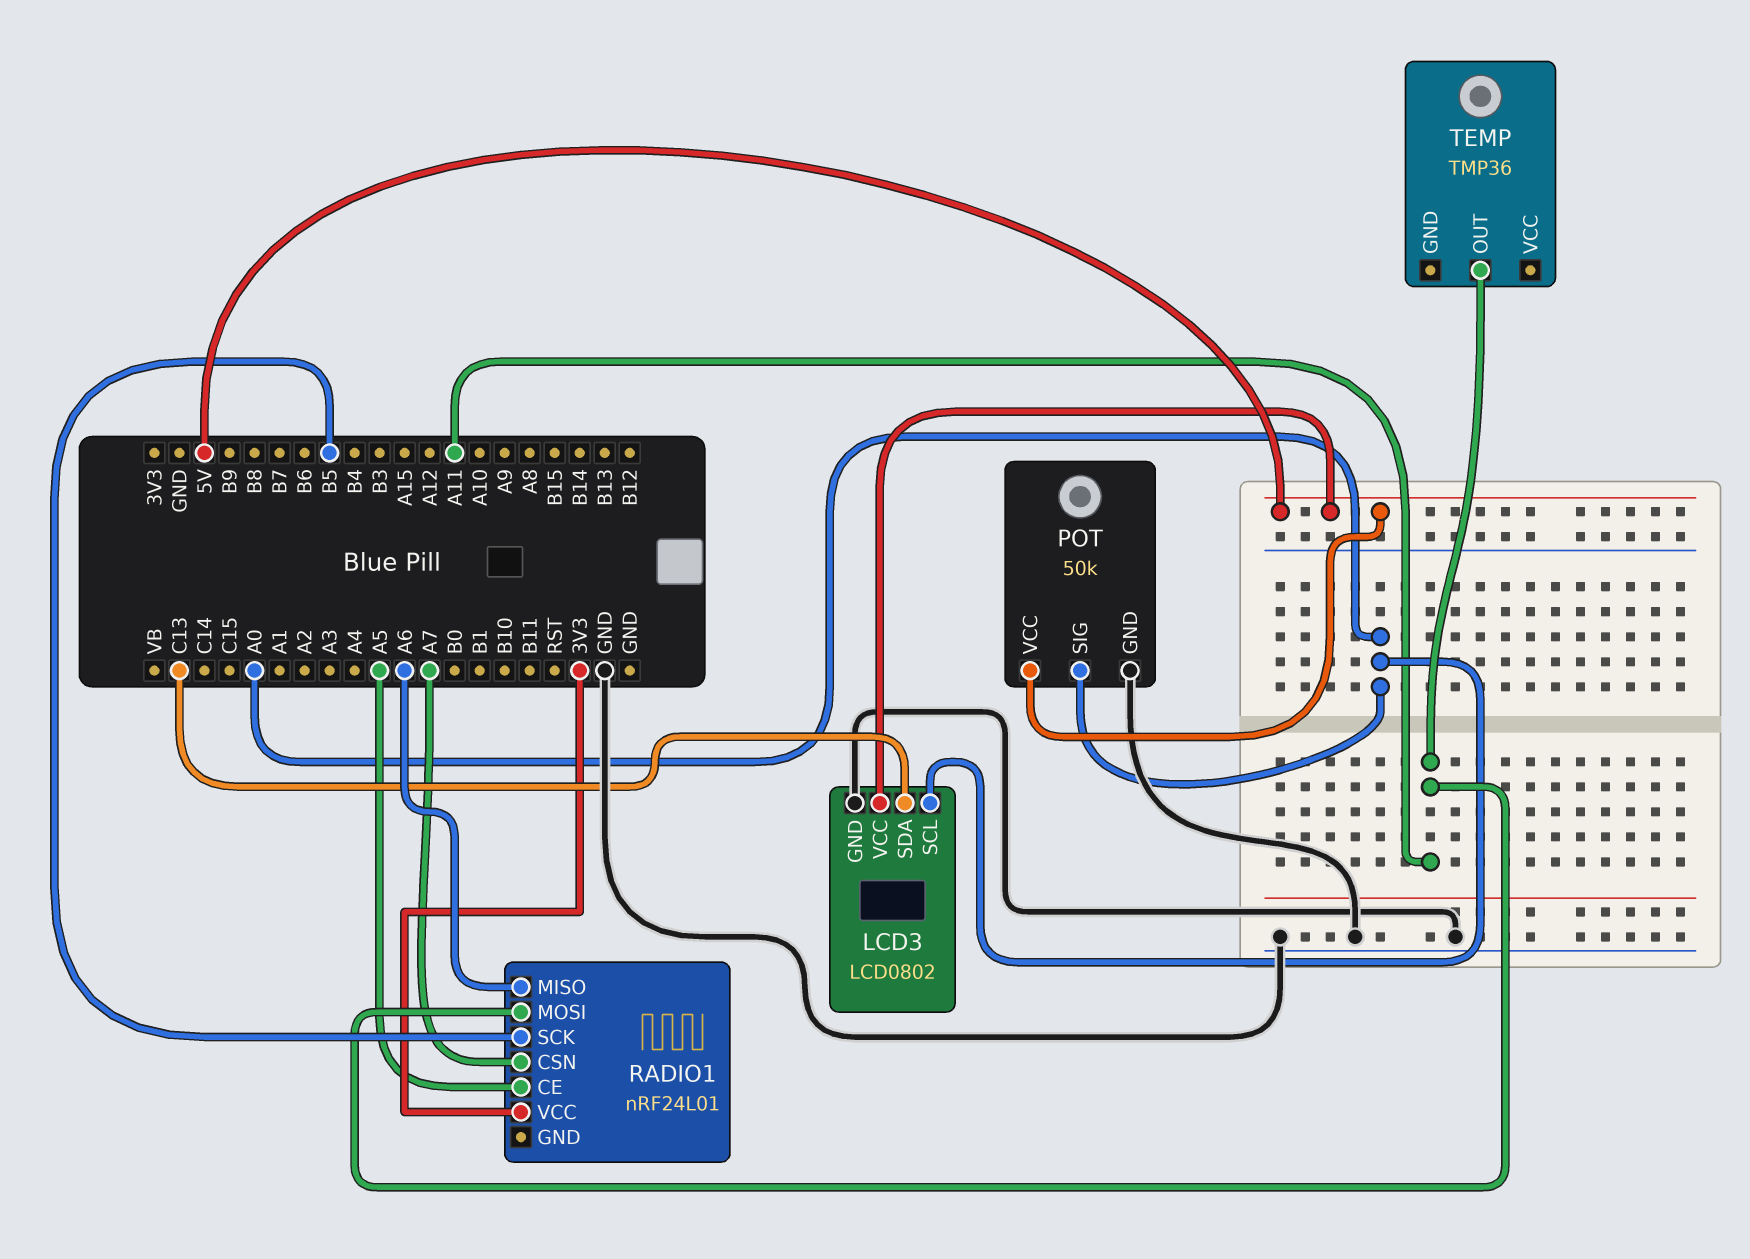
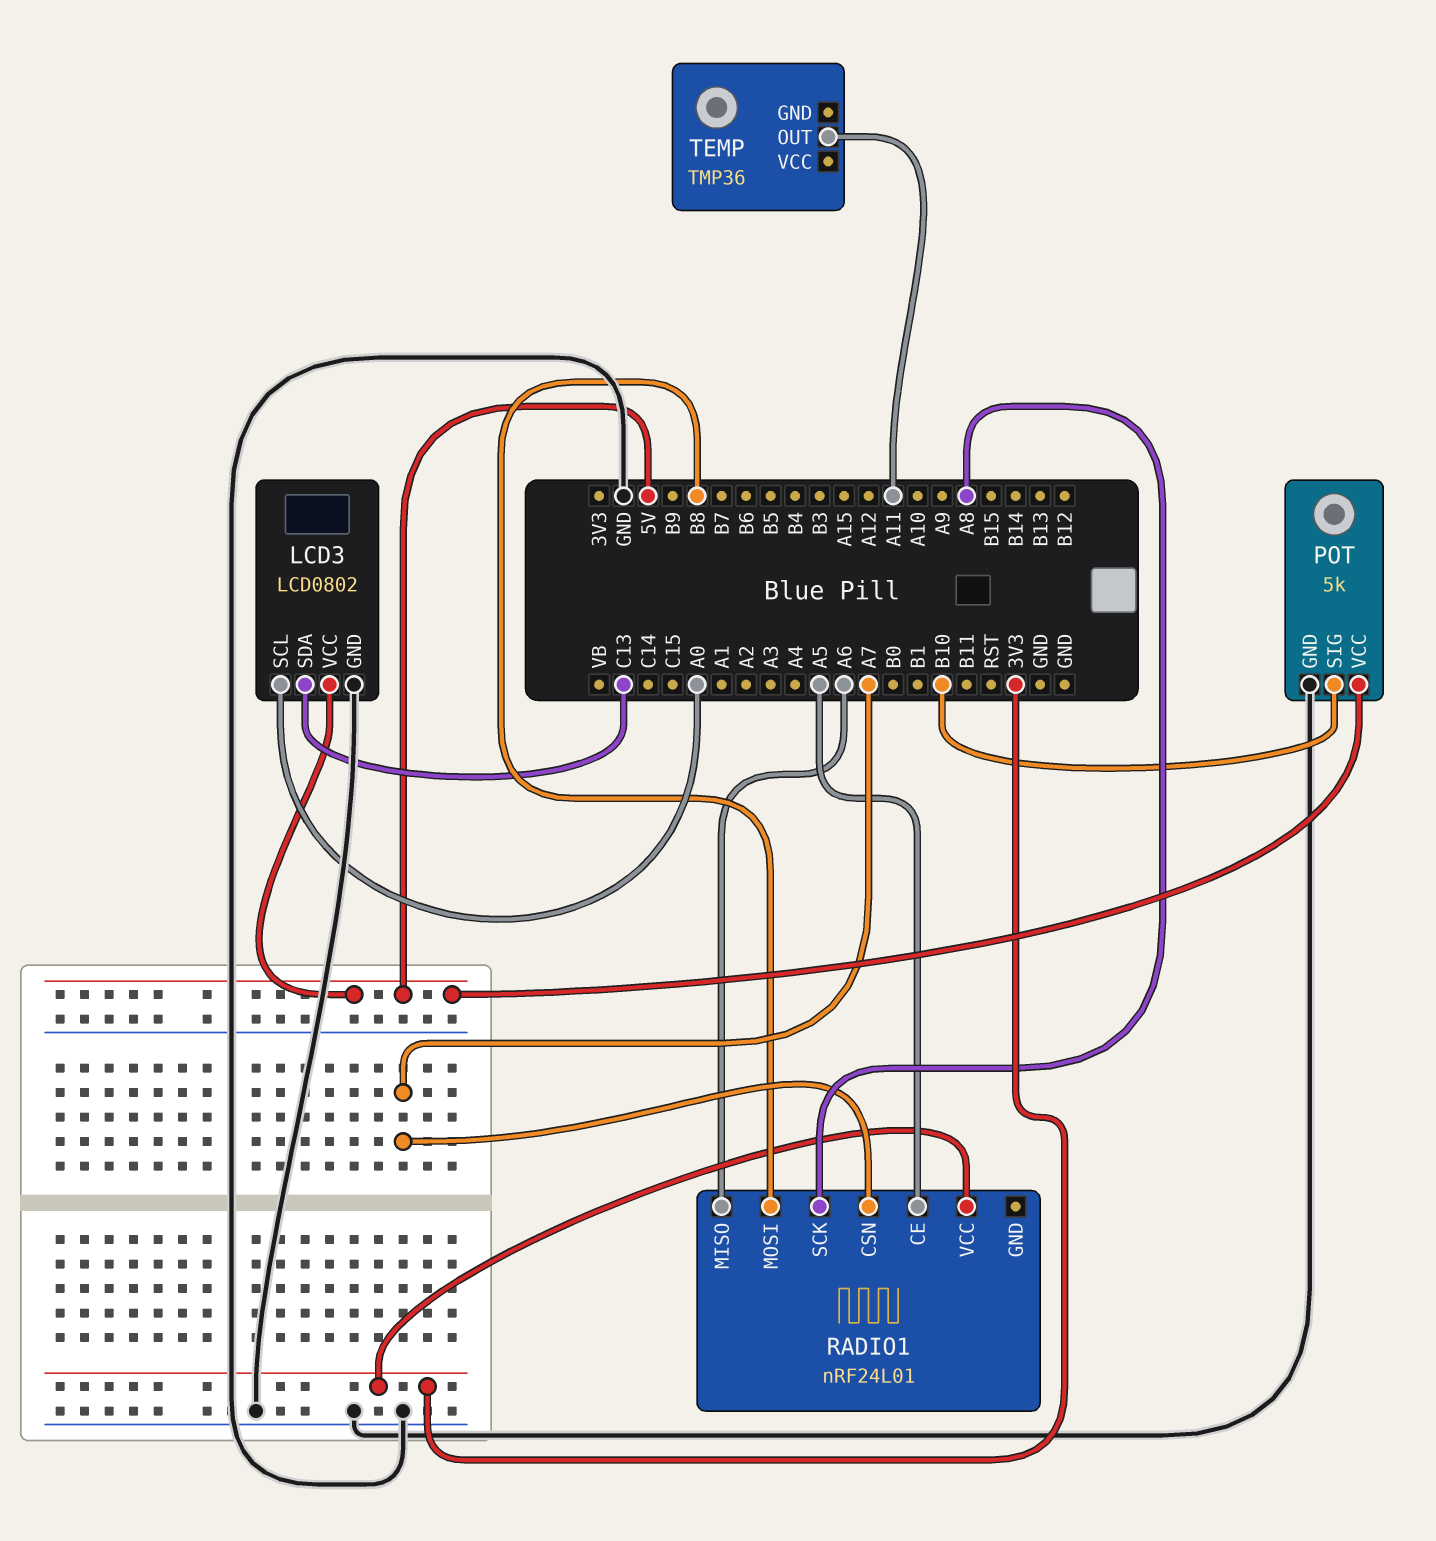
POT: 50k -> 5k
POT pin SIG: A0 -> B10
RADIO1 pin MOSI: A11 -> B8
RADIO1 pin SCK: B5 -> A8

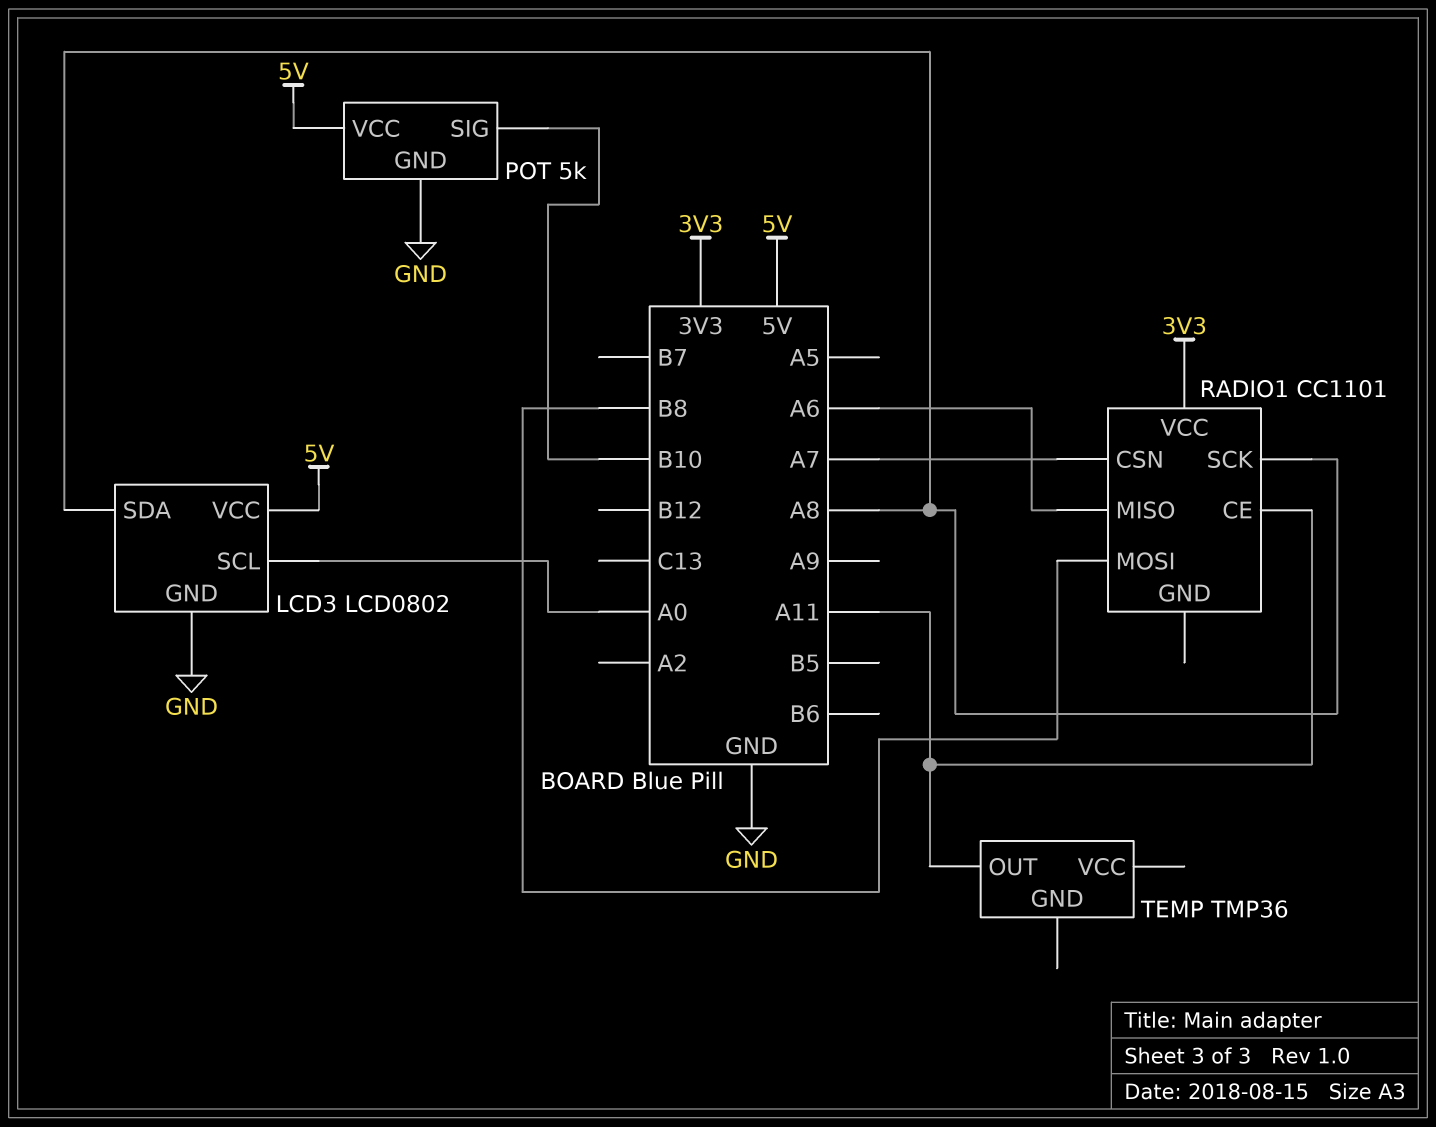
LCD3 pin SDA: C13 -> A8
RADIO1: nRF24L01 -> CC1101
RADIO1 pin CE: A5 -> A11

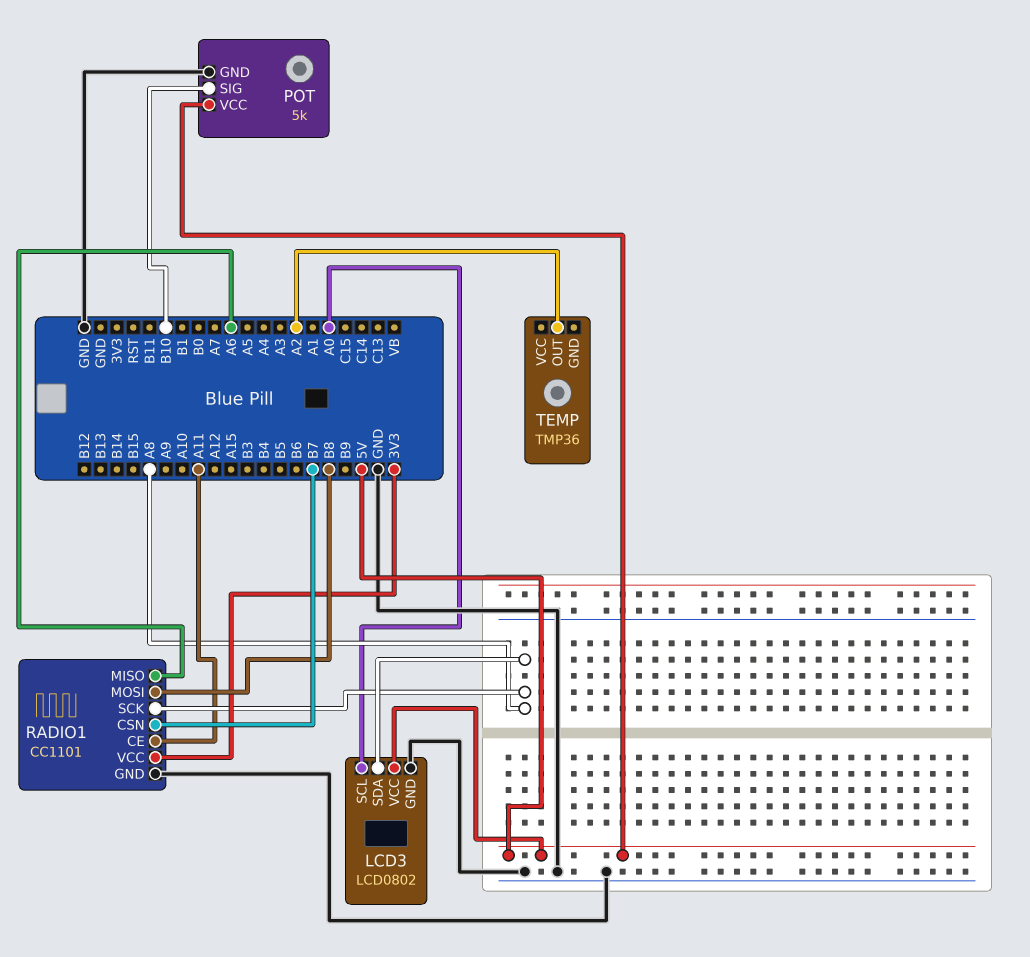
RADIO1 pin CSN: A7 -> B7
RADIO1 pin GND: none -> GND
TEMP pin OUT: A11 -> A2

